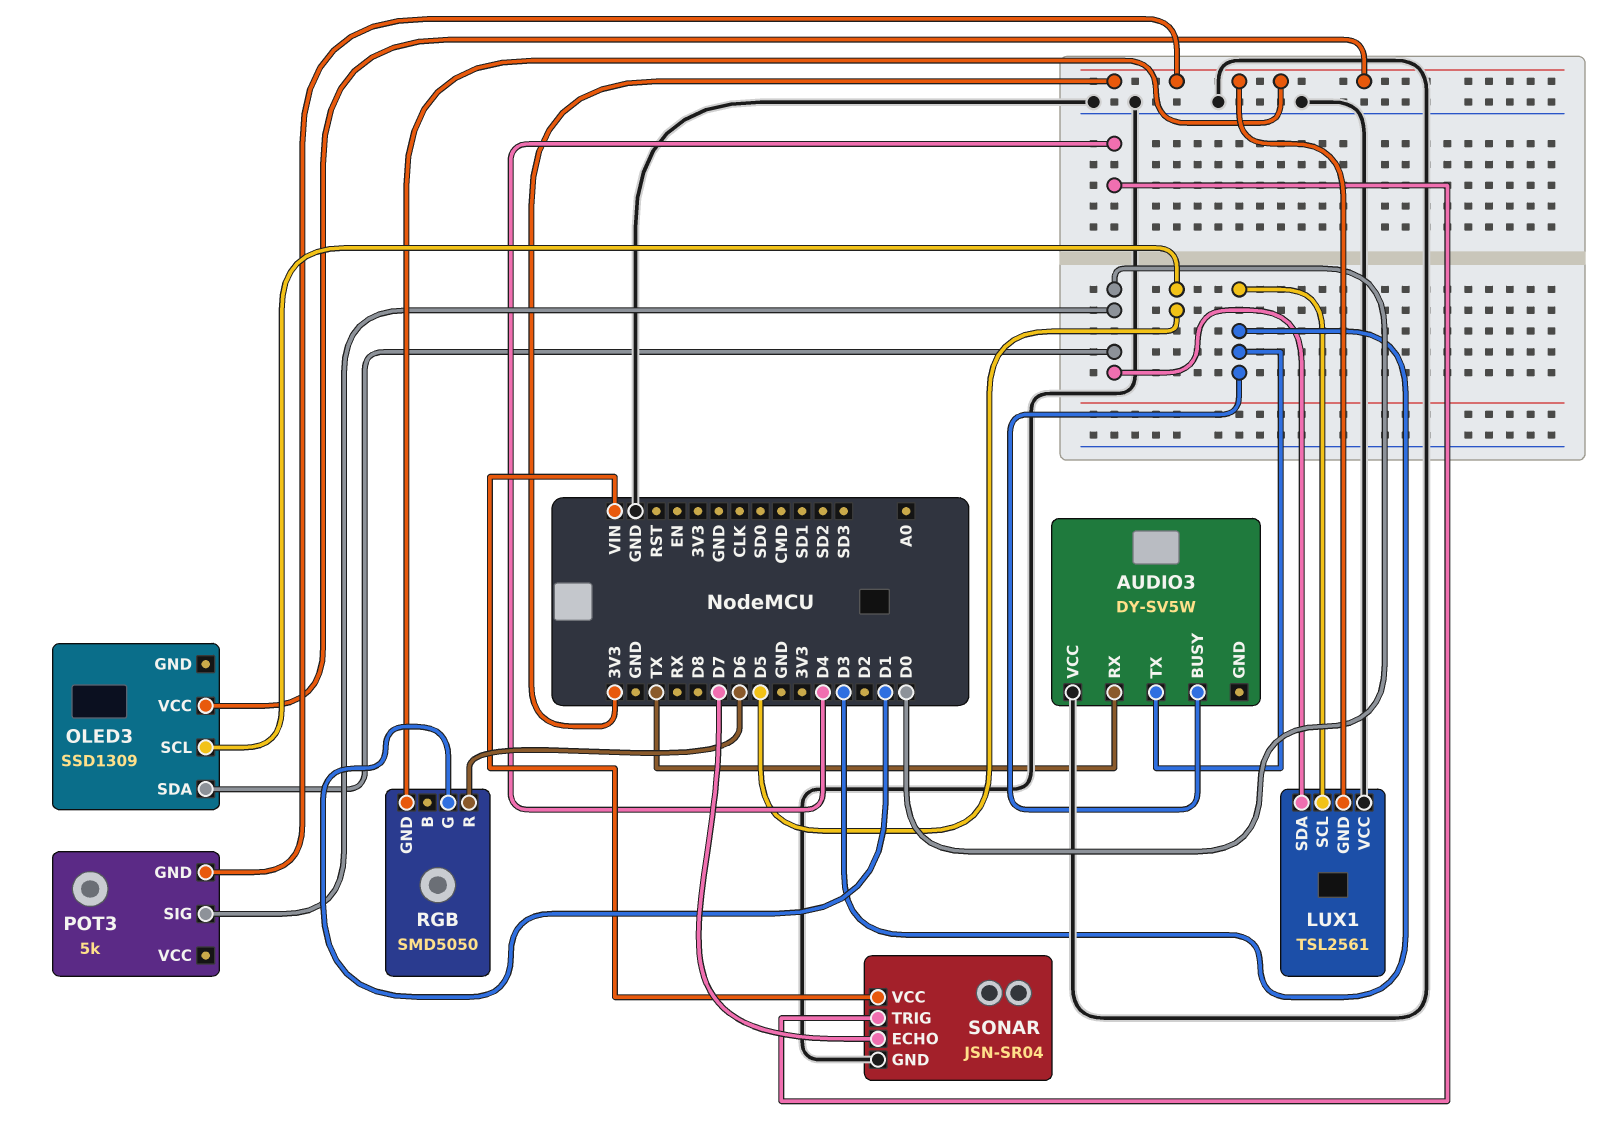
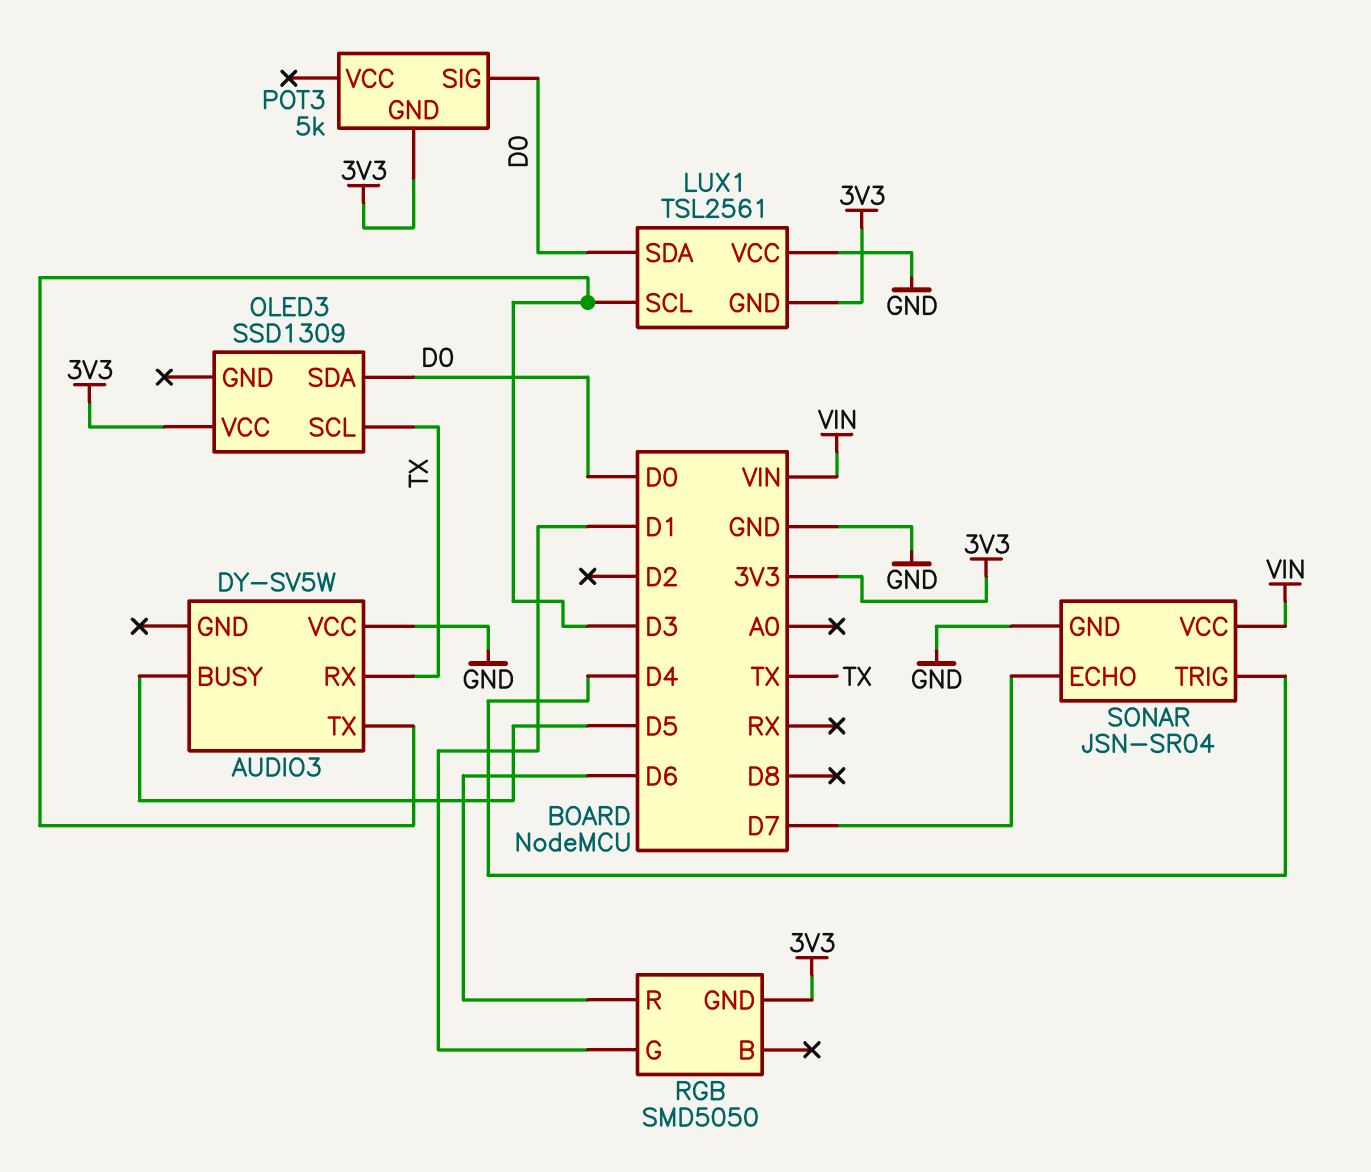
AUDIO3 pin BUSY: D3 -> D5
OLED3 pin SCL: D5 -> TX

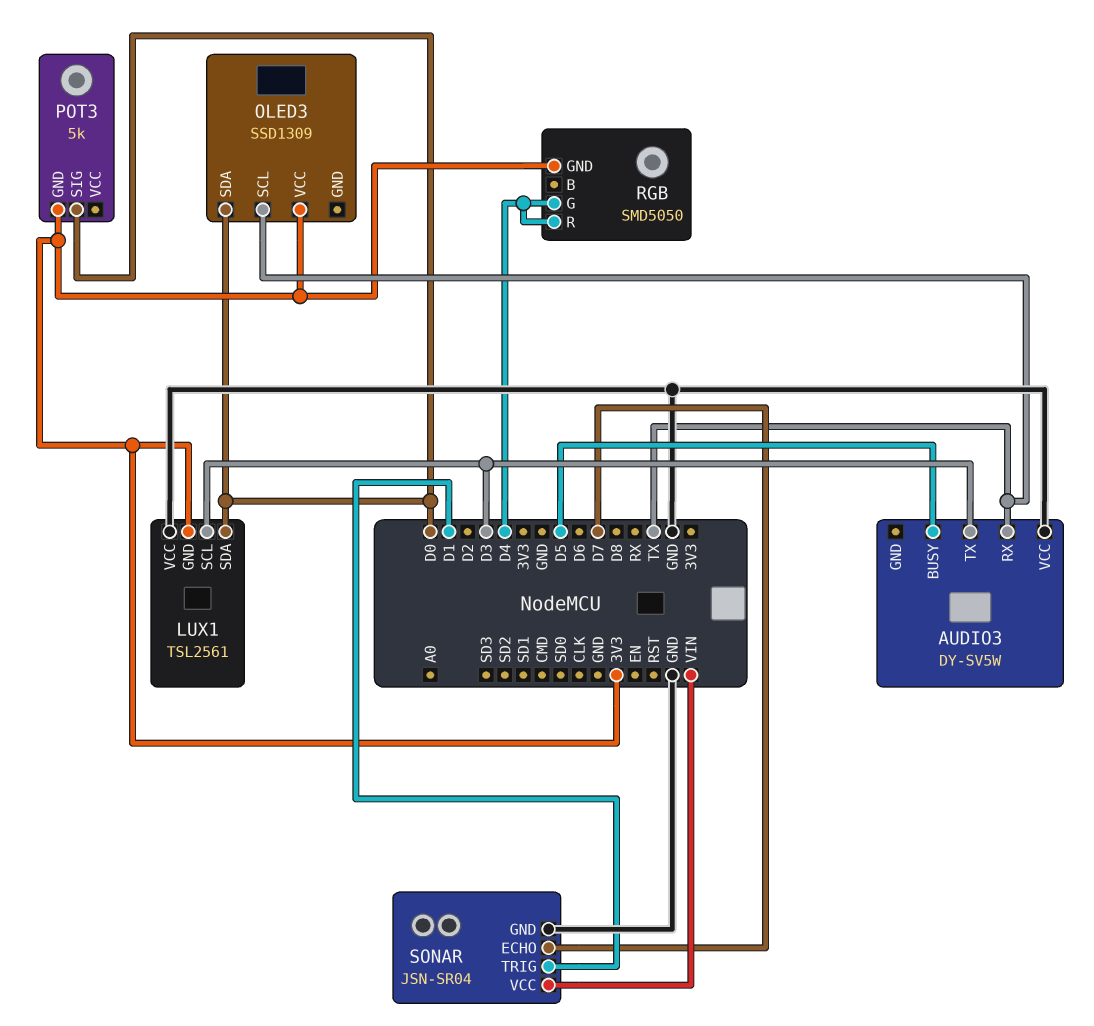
RGB pin G: D1 -> D4
RGB pin R: D6 -> D4
SONAR pin TRIG: D4 -> D1

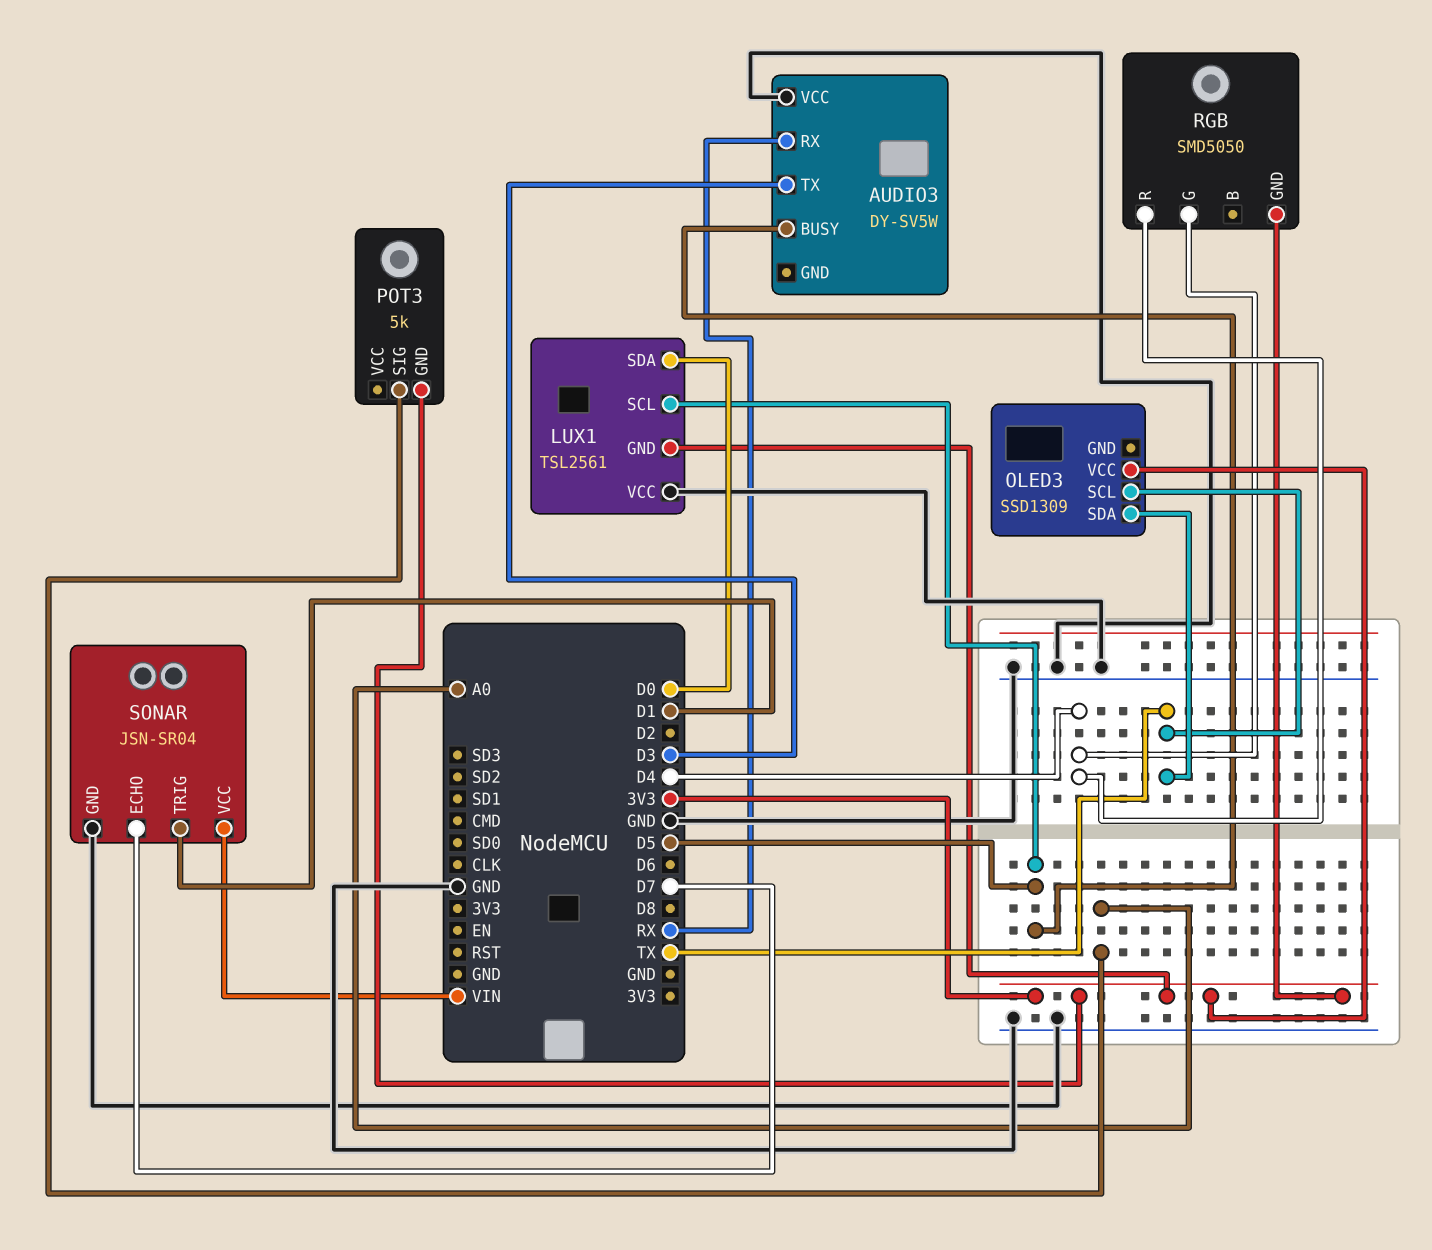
AUDIO3 pin RX: TX -> RX
LUX1 pin SCL: D3 -> D5
OLED3 pin SDA: D0 -> TX
POT3 pin SIG: D0 -> A0

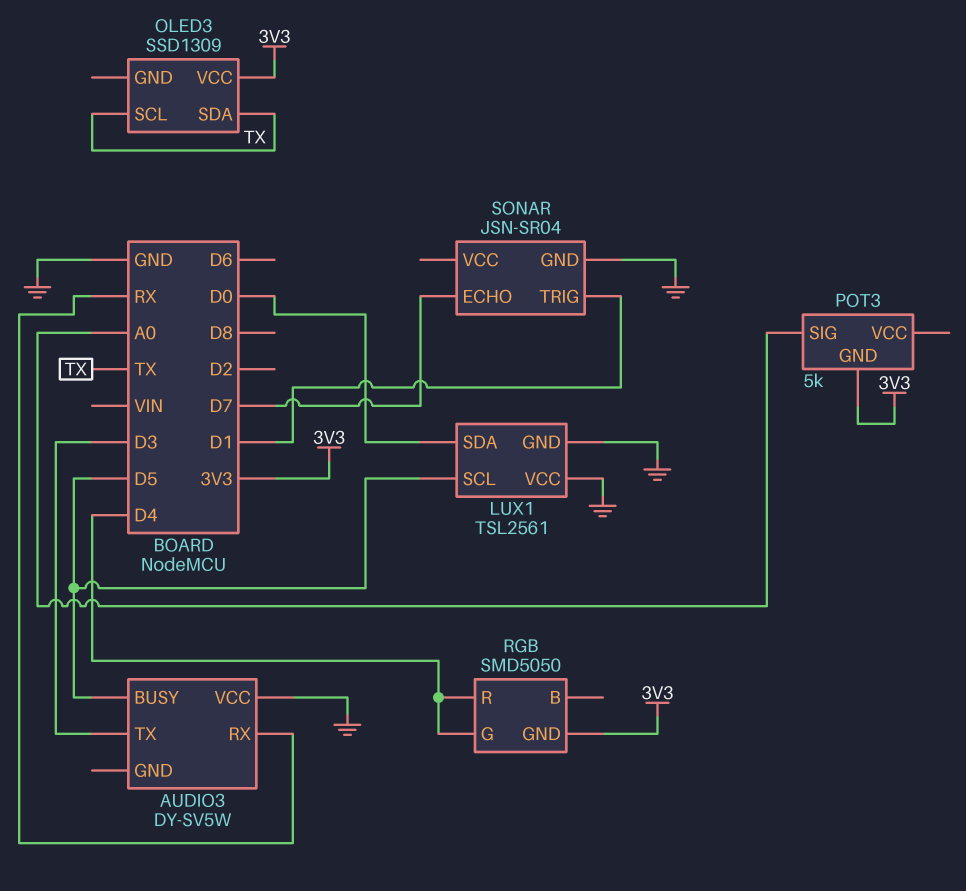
LUX1 pin GND: 3V3 -> GND
SONAR pin VCC: VIN -> none

